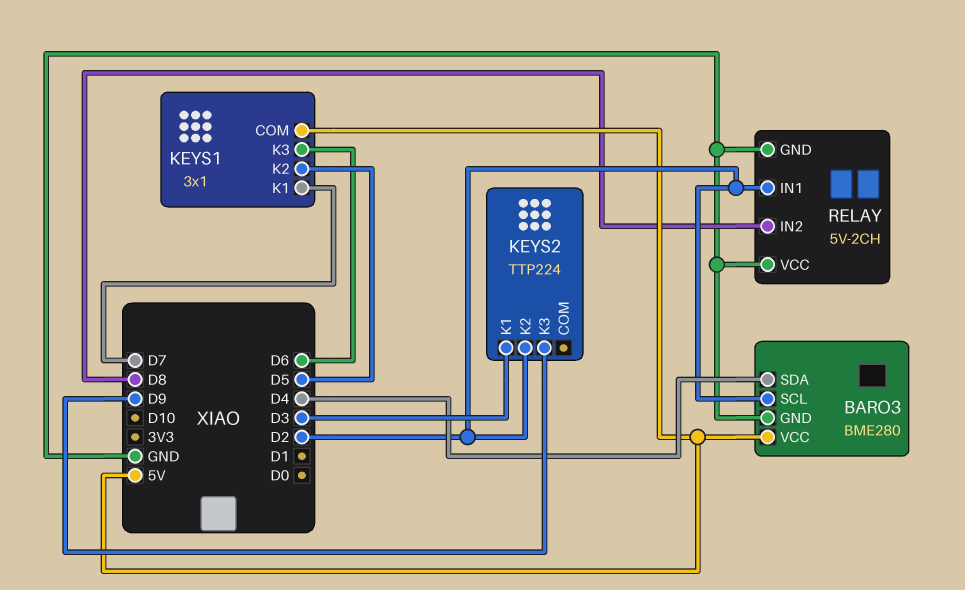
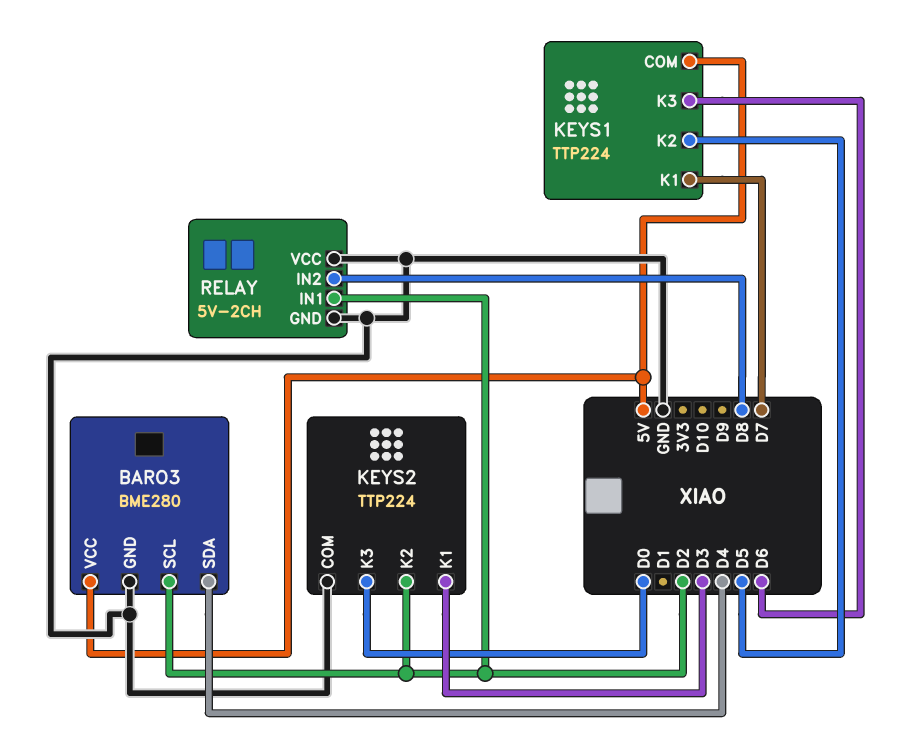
KEYS1: 3x1 -> TTP224
KEYS2 pin COM: none -> GND
KEYS2 pin K3: D9 -> D0

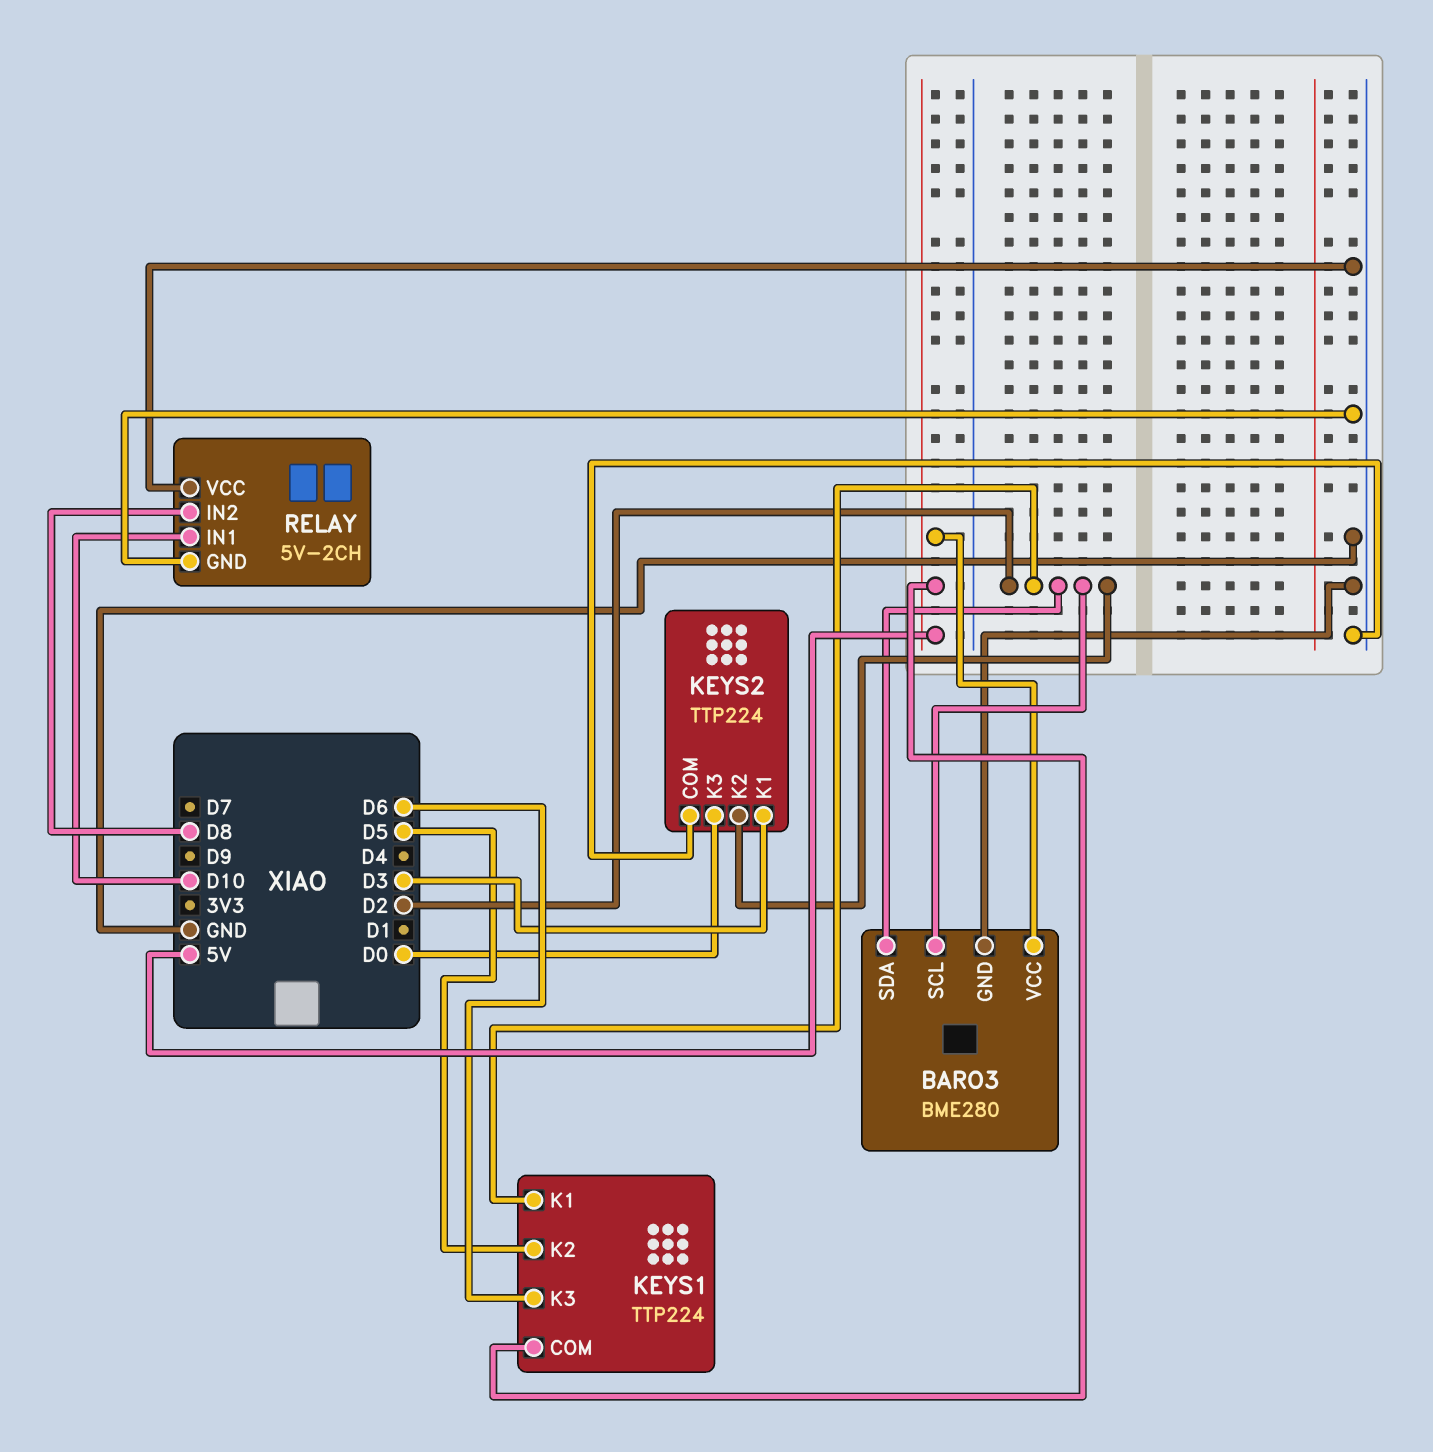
BARO3 pin SDA: D4 -> D2
KEYS1 pin K1: D7 -> D2
RELAY pin IN1: D2 -> D10

